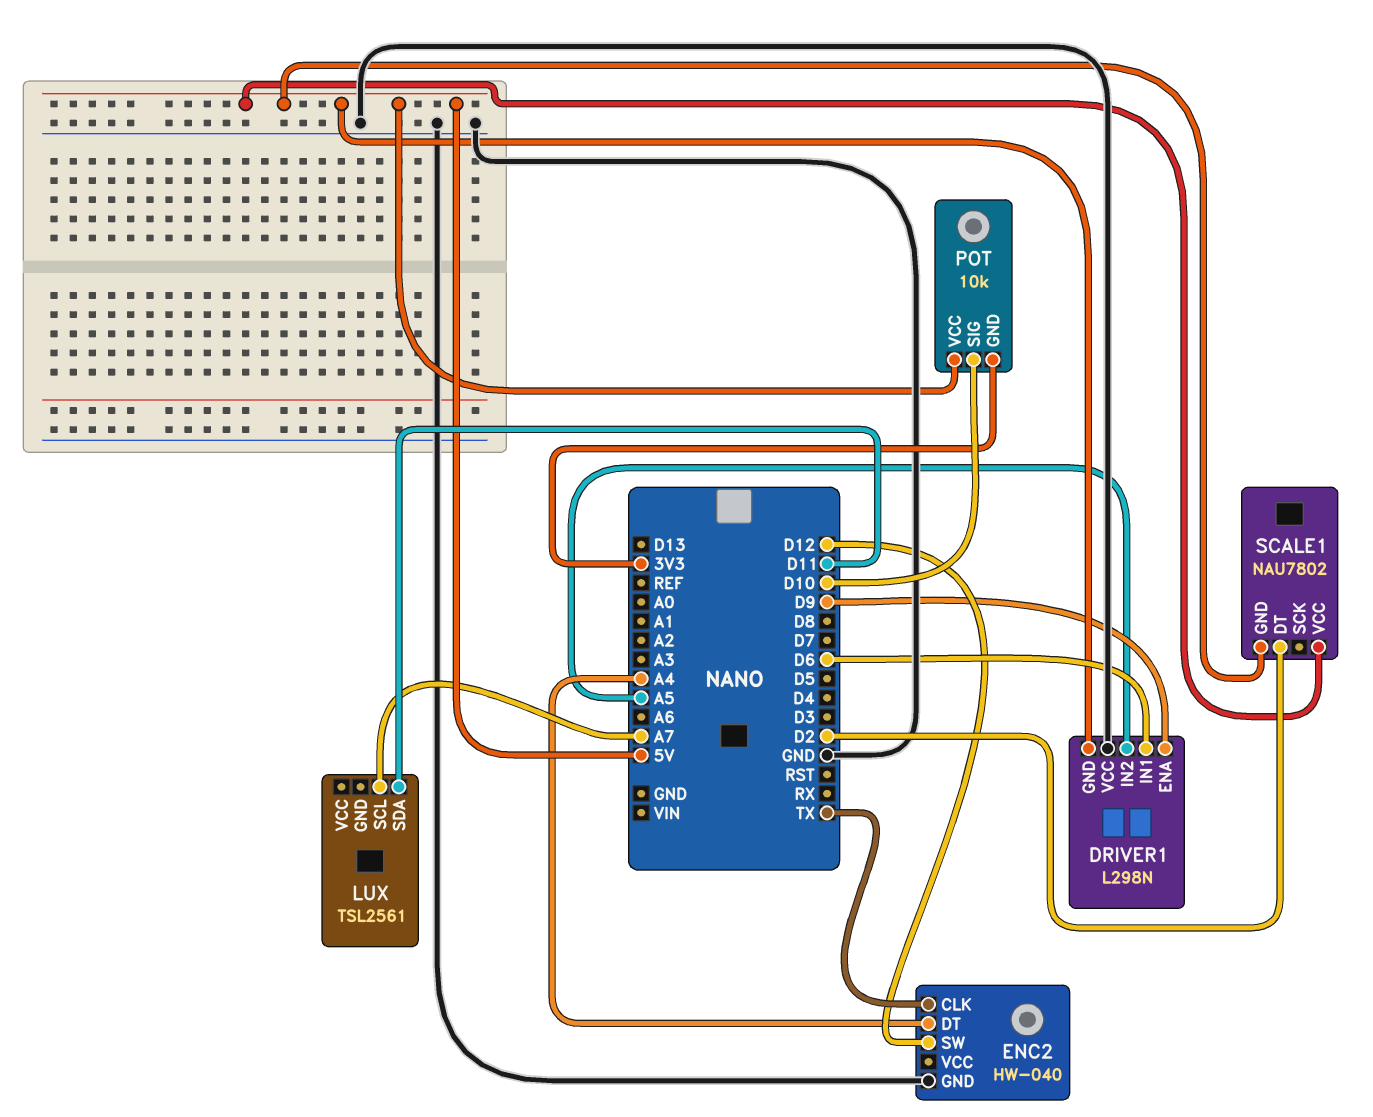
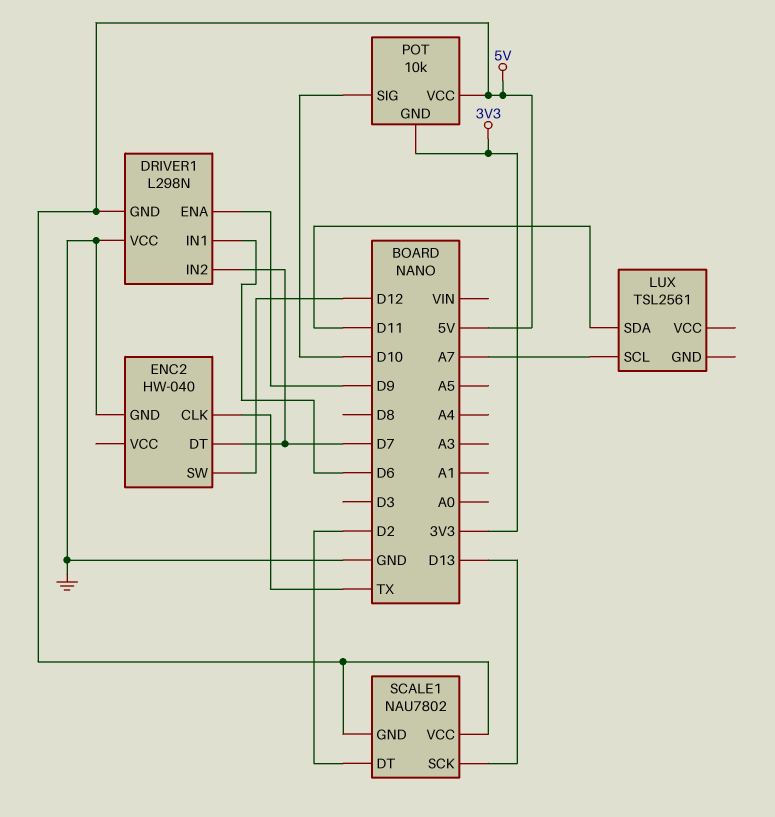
DRIVER1 pin IN2: A5 -> D7
ENC2 pin DT: A4 -> D7
SCALE1 pin SCK: none -> D13

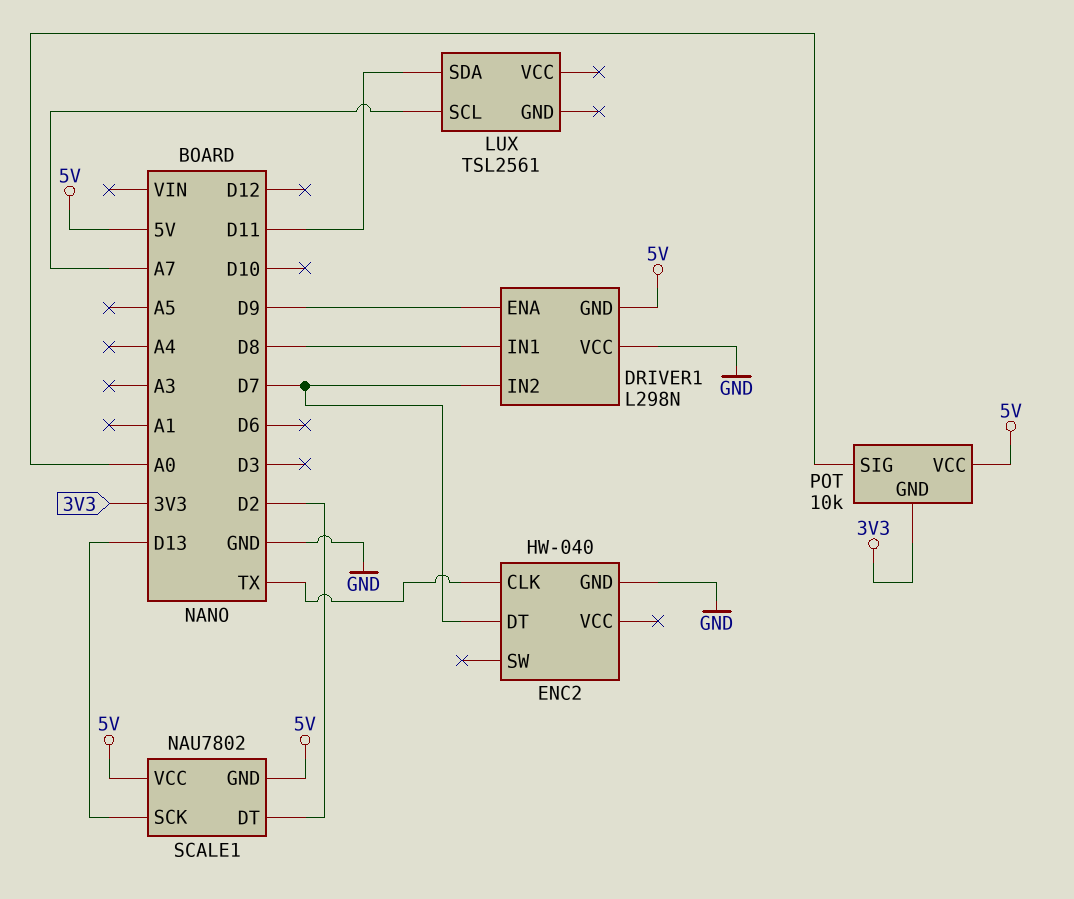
DRIVER1 pin IN1: D6 -> D8
ENC2 pin SW: D12 -> none
POT pin SIG: D10 -> A0

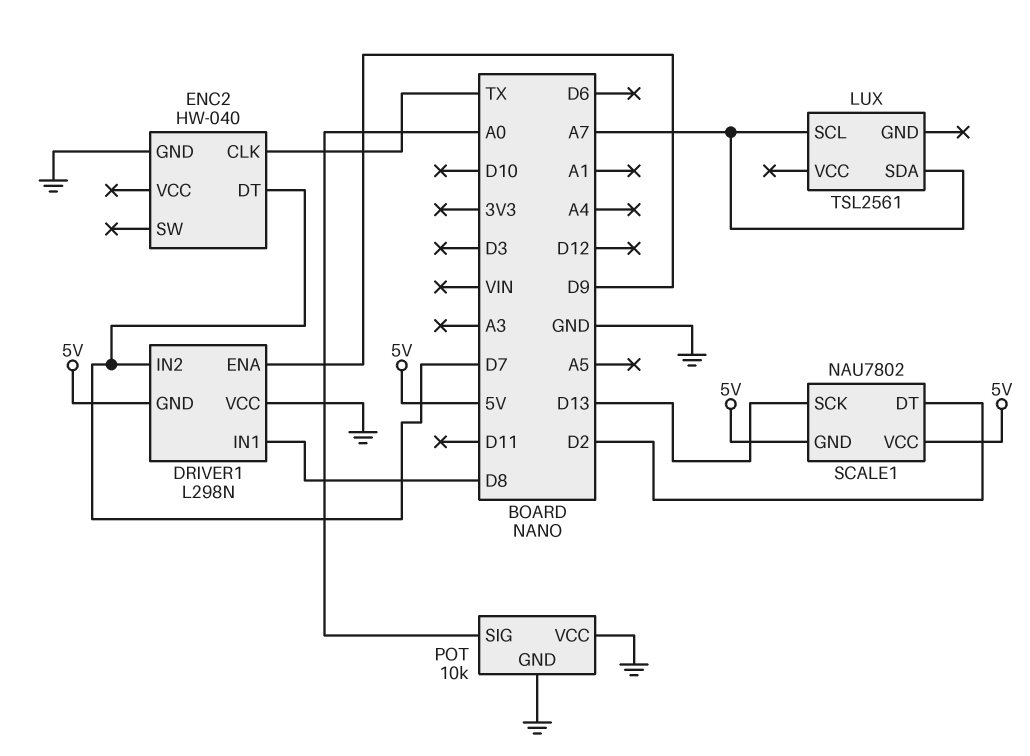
LUX pin SDA: D11 -> A7
POT pin GND: 3V3 -> GND
POT pin VCC: 5V -> GND

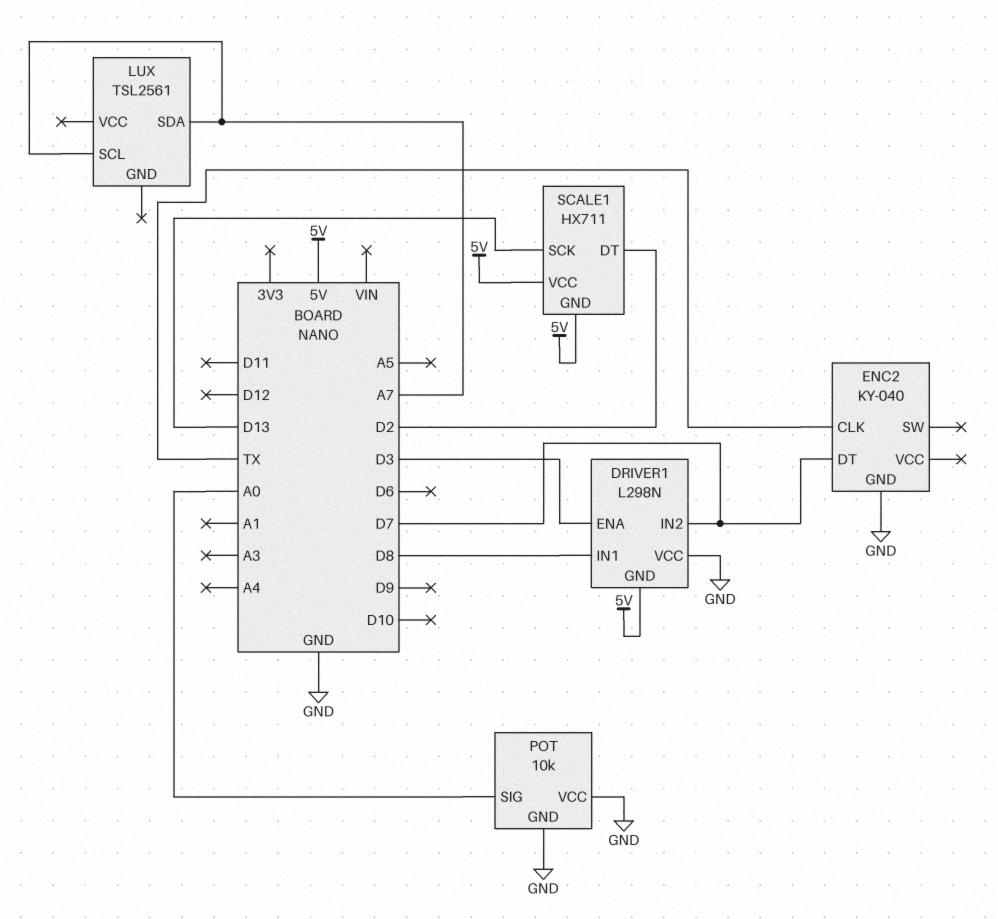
DRIVER1 pin ENA: D9 -> D3
ENC2: HW-040 -> KY-040
SCALE1: NAU7802 -> HX711

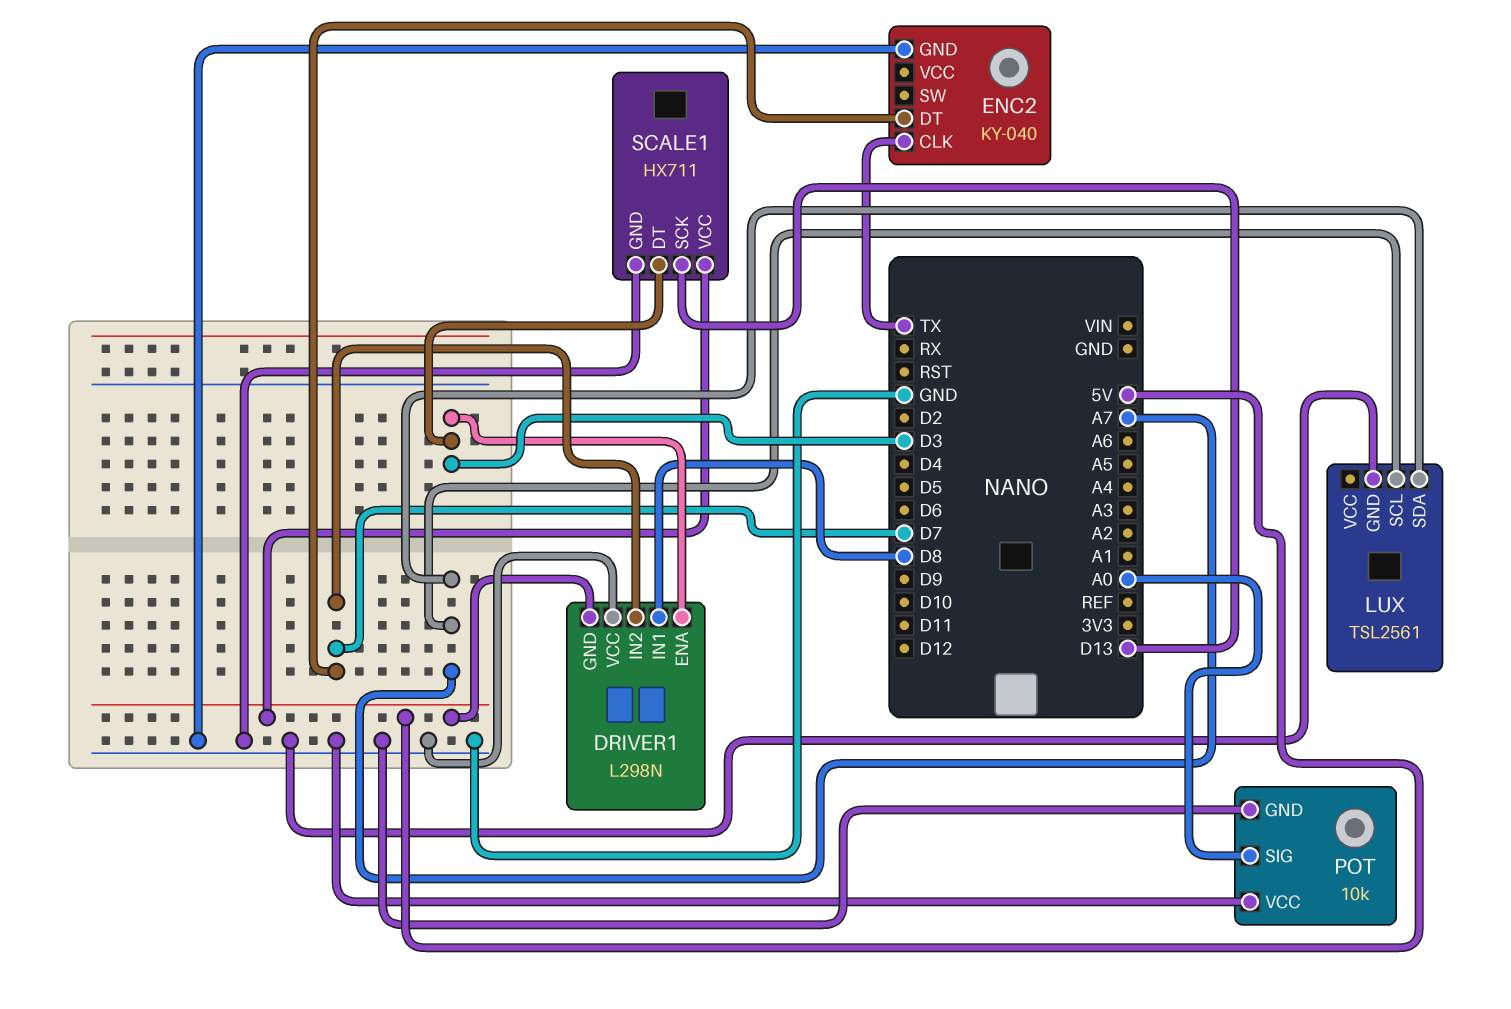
LUX pin GND: none -> GND
SCALE1 pin DT: D2 -> D3
SCALE1 pin GND: 5V -> GND

